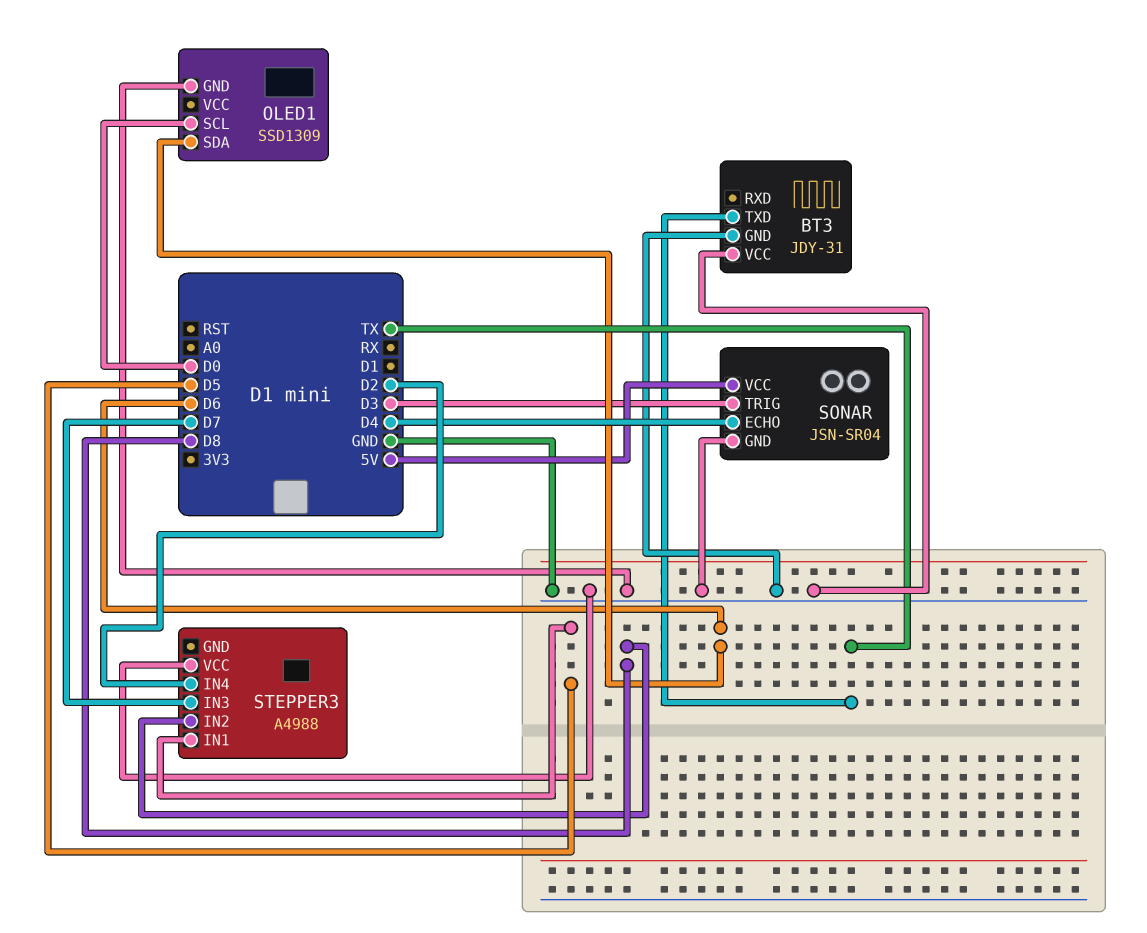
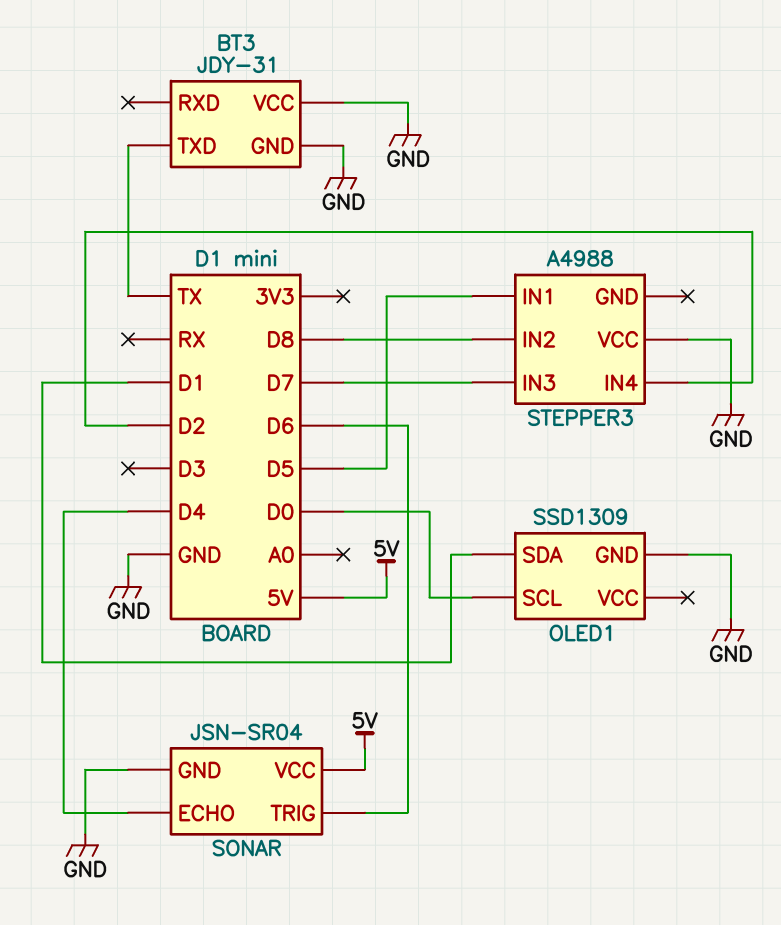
OLED1 pin SDA: D6 -> D1
SONAR pin TRIG: D3 -> D6

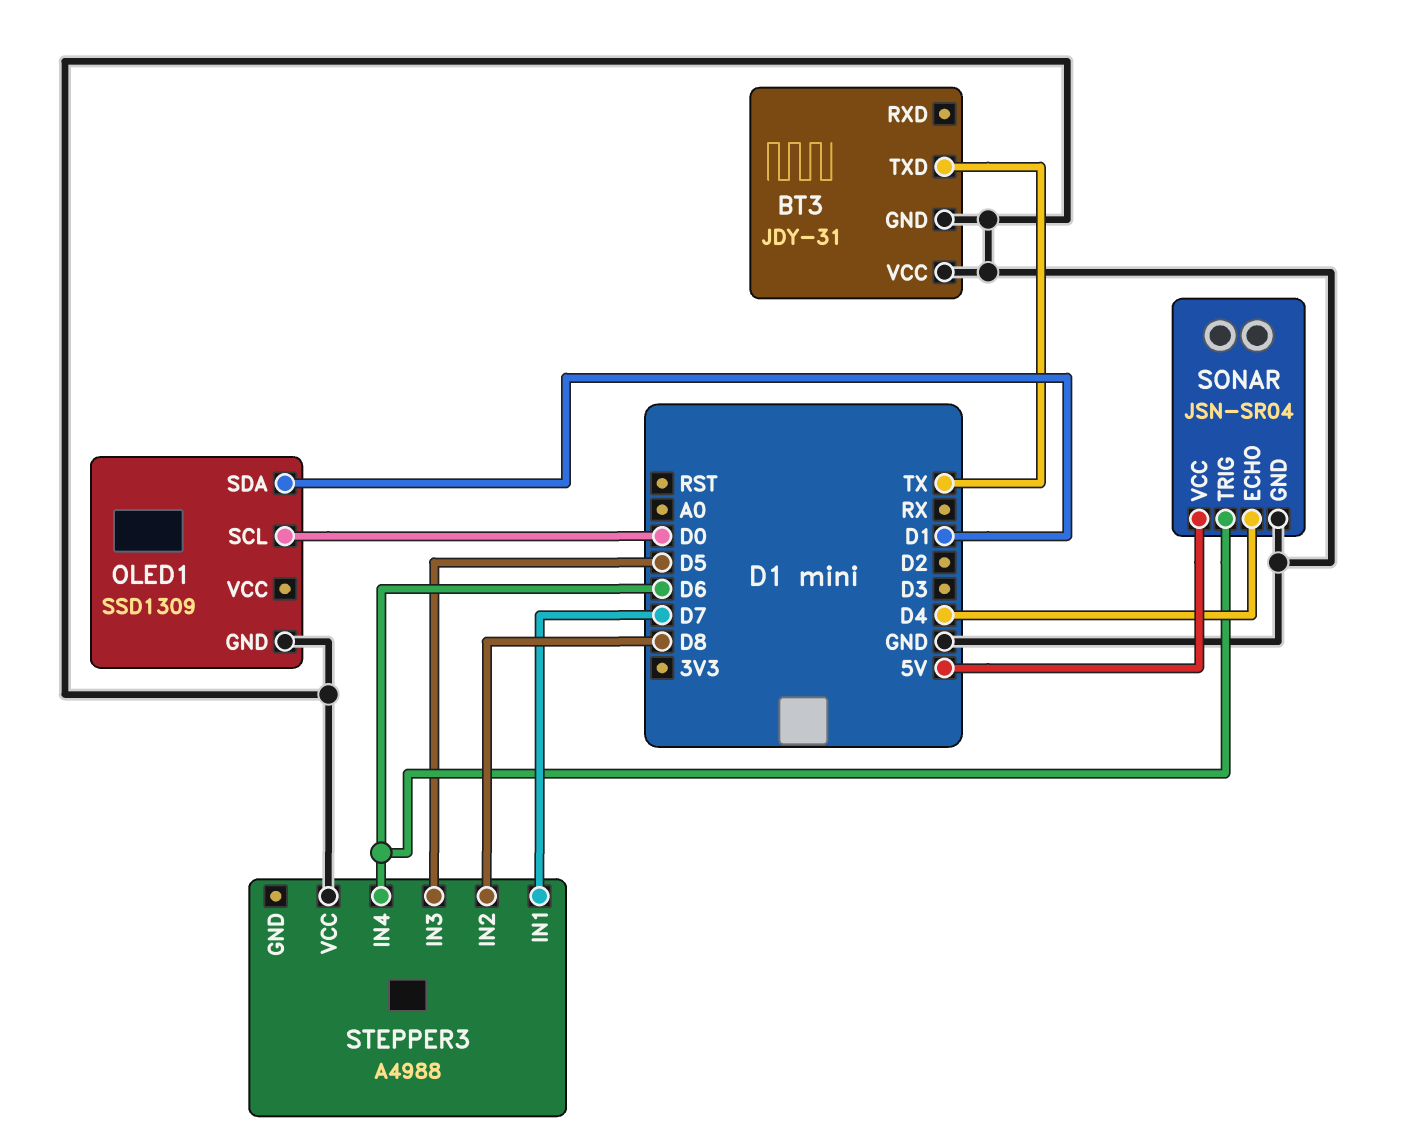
STEPPER3 pin IN1: D5 -> D7
STEPPER3 pin IN3: D7 -> D5
STEPPER3 pin IN4: D2 -> D6

